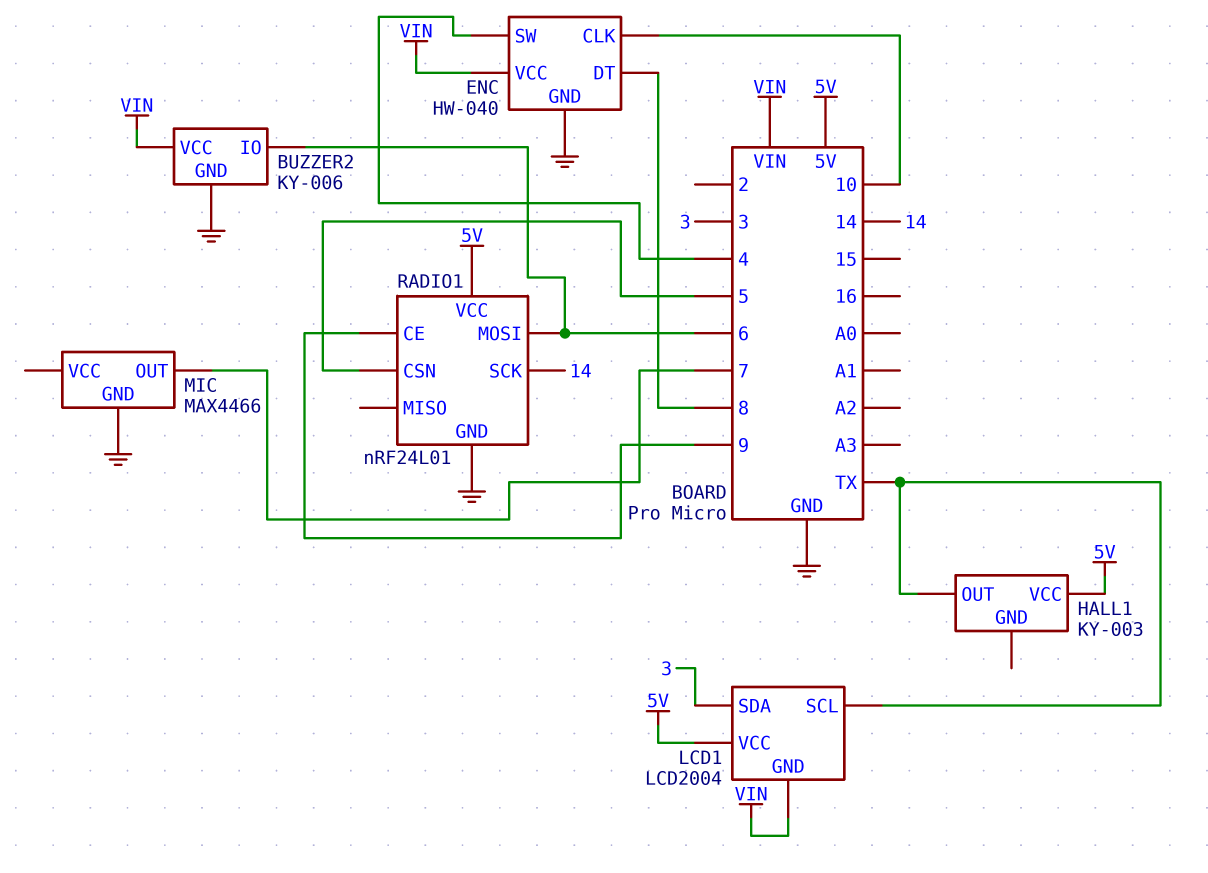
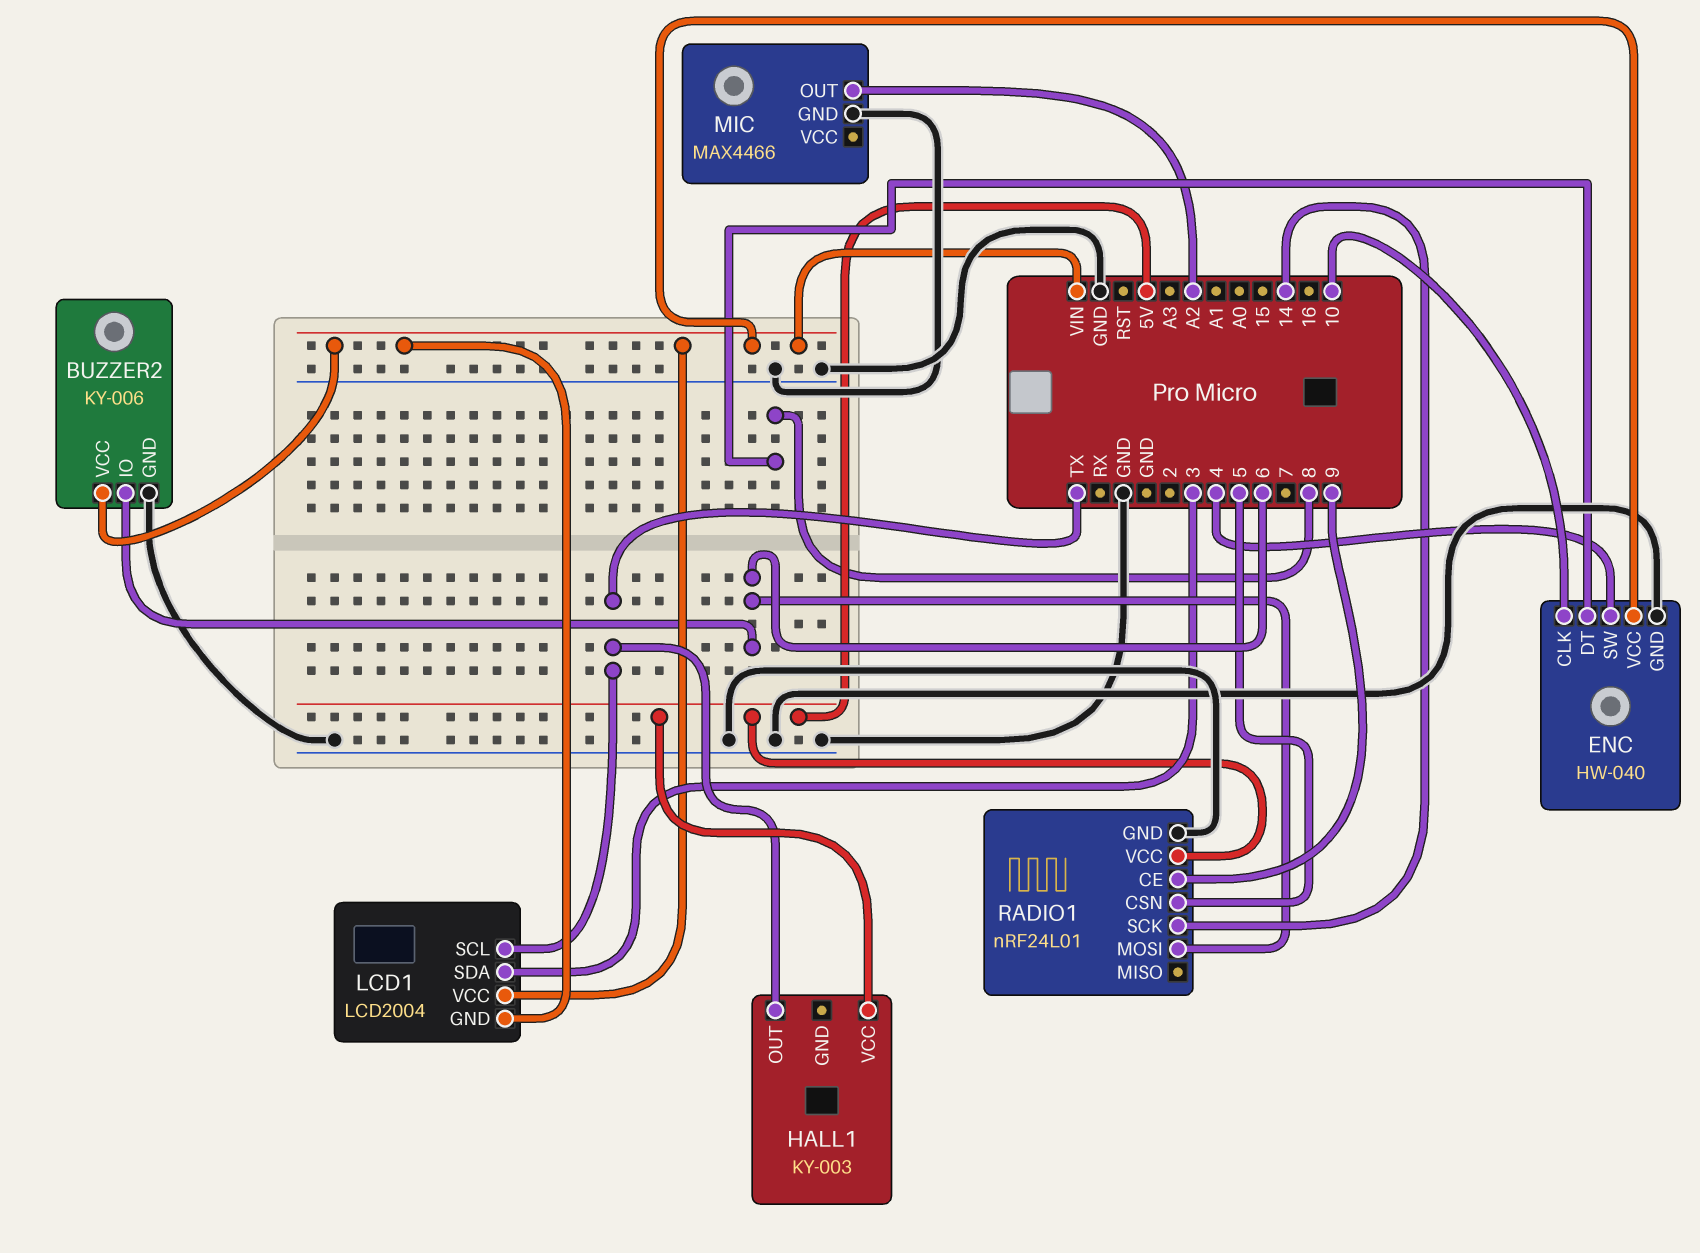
LCD1 pin VCC: 5V -> VIN
MIC pin OUT: 7 -> A2

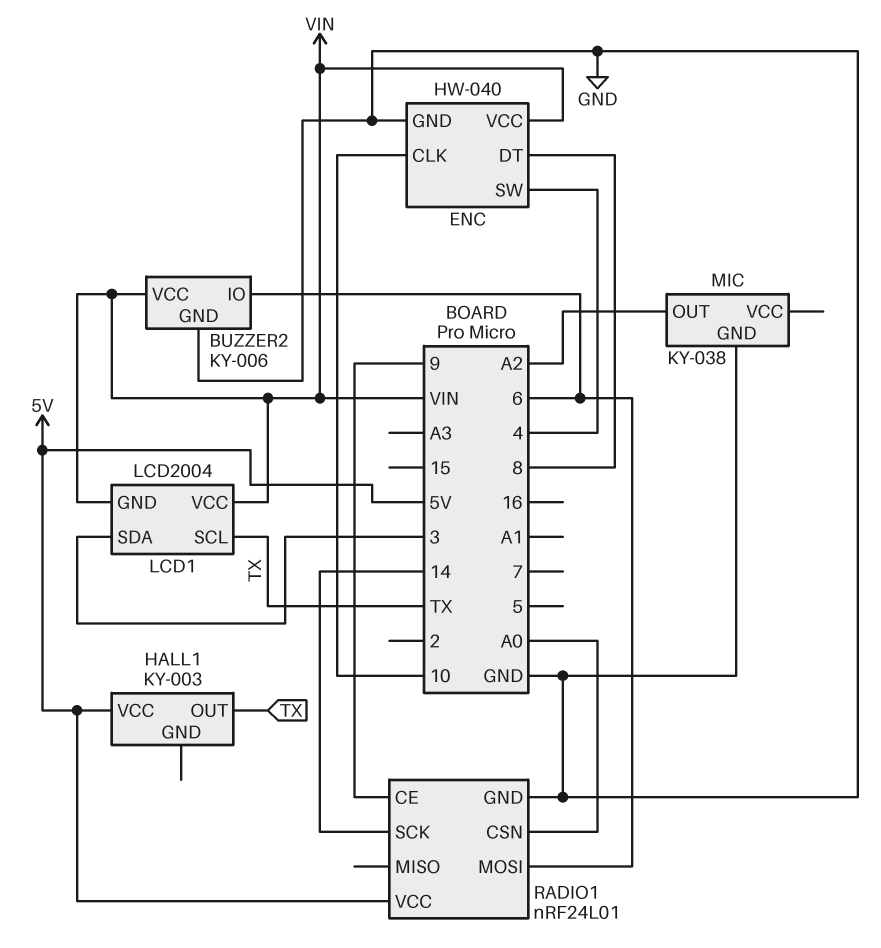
MIC: MAX4466 -> KY-038
RADIO1 pin CSN: 5 -> A0

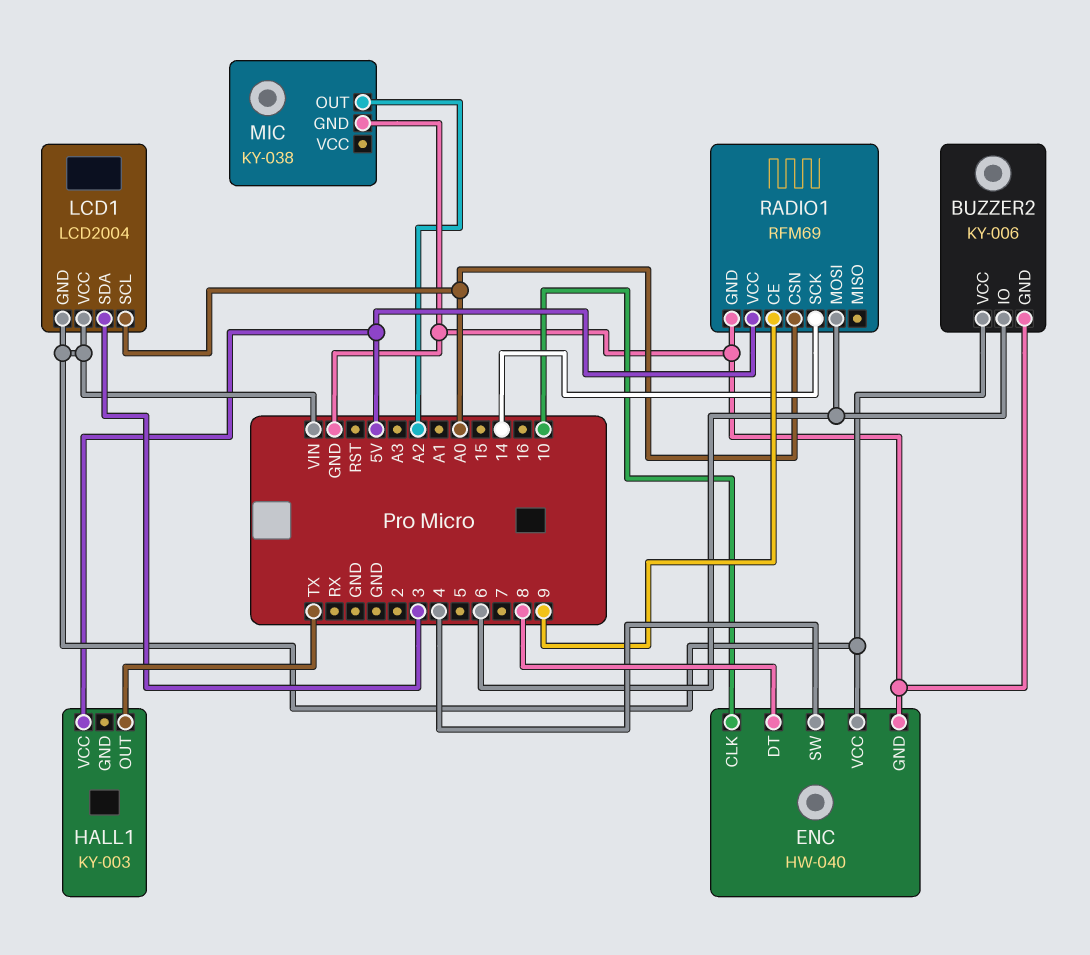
LCD1 pin SCL: TX -> A0
RADIO1: nRF24L01 -> RFM69

